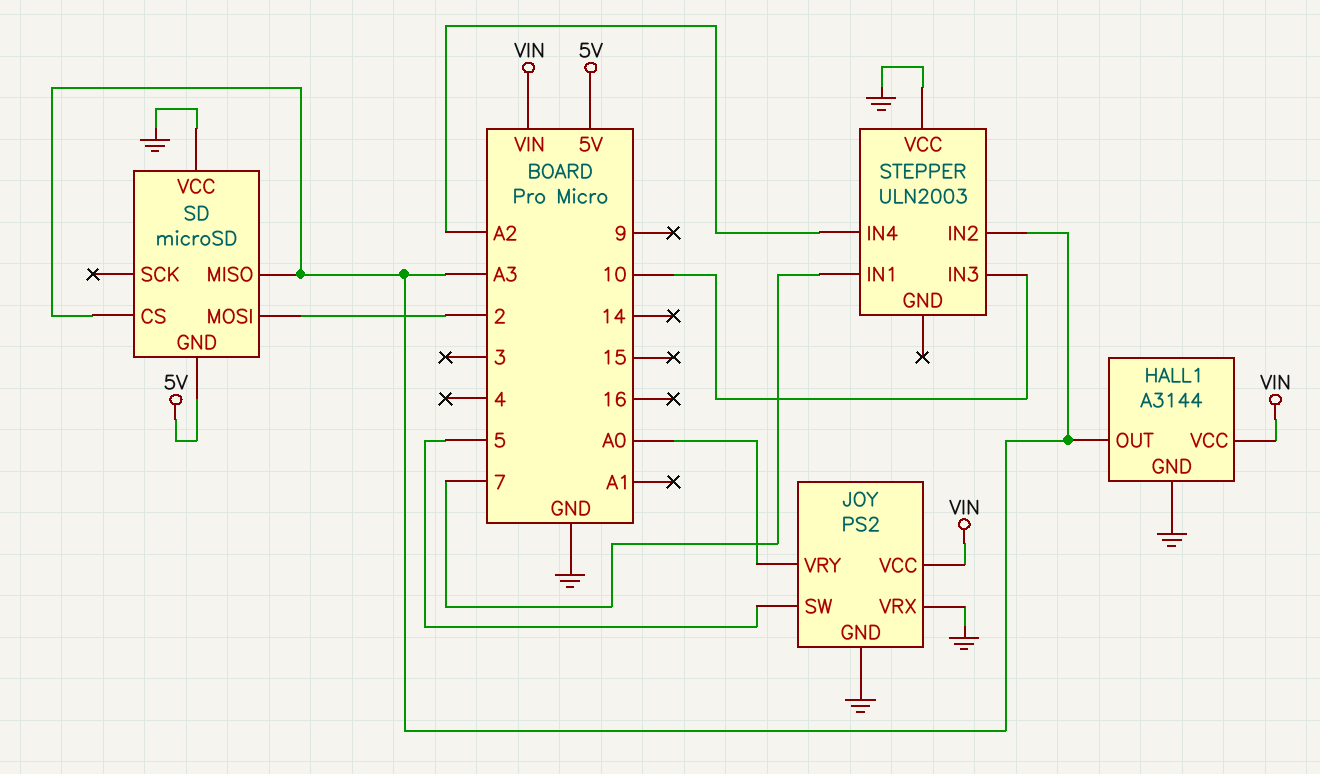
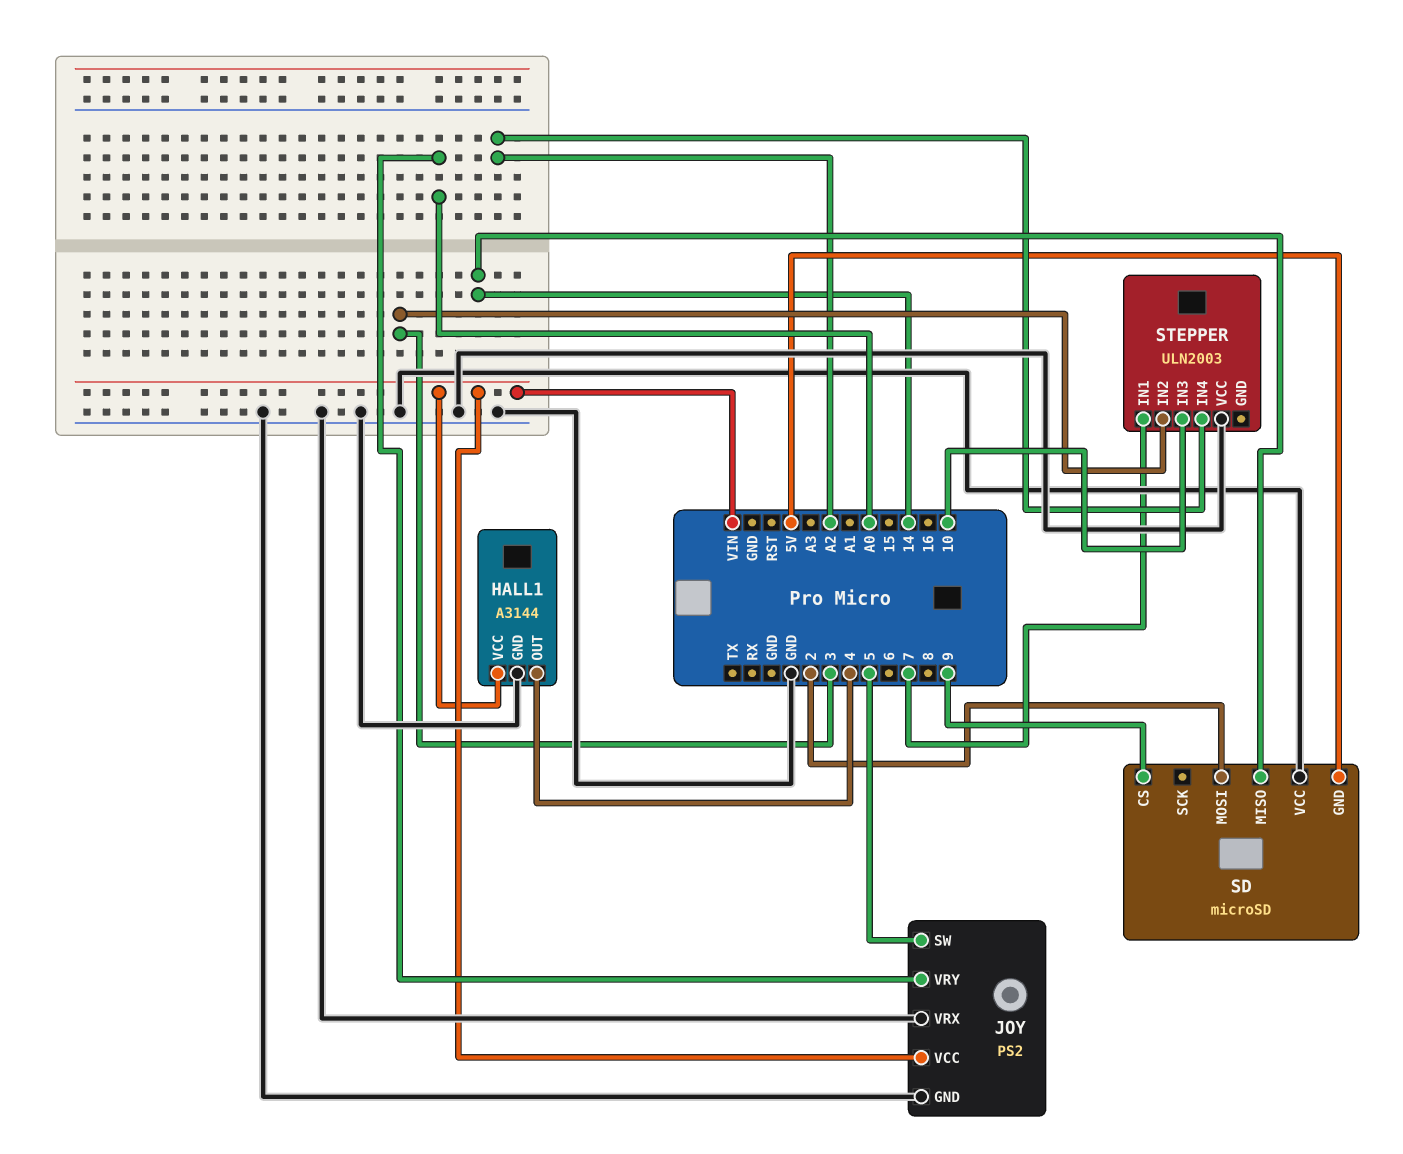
HALL1 pin OUT: A3 -> 4
SD pin CS: A3 -> 9
SD pin MISO: A3 -> 14
STEPPER pin IN2: A3 -> 3

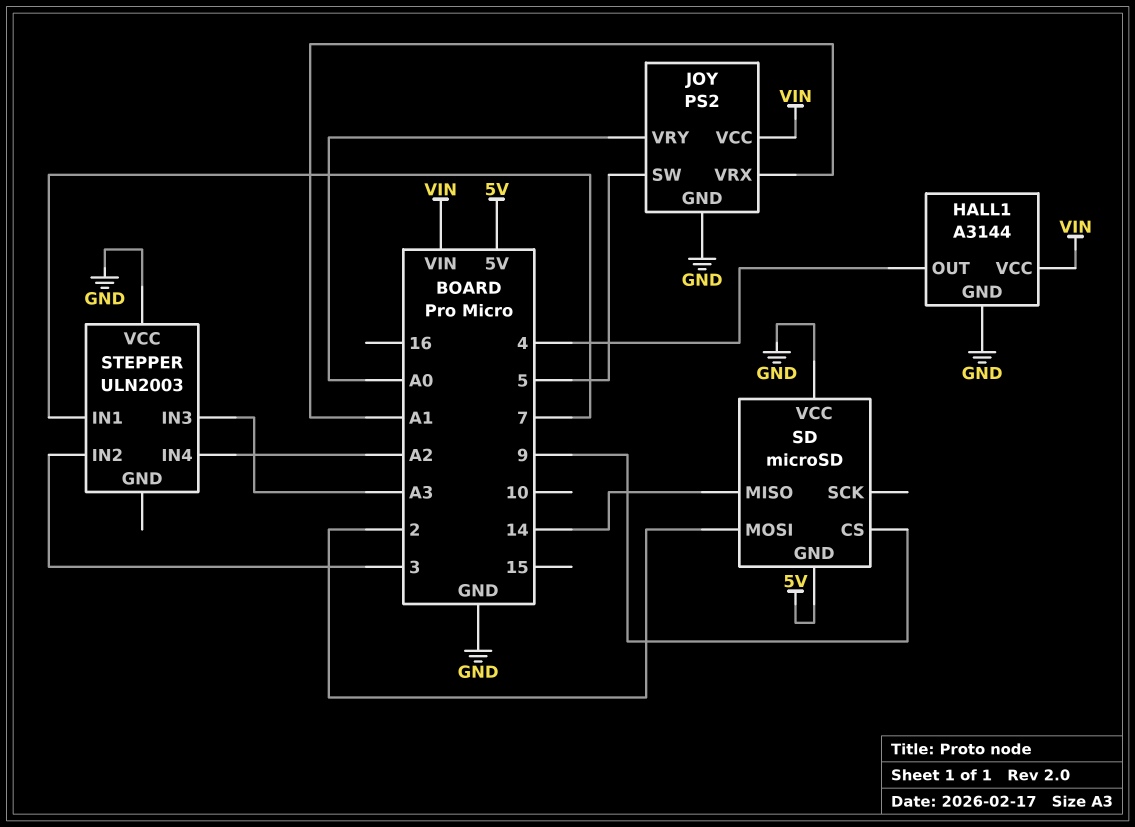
JOY pin VRX: GND -> A1
STEPPER pin IN3: 10 -> A3

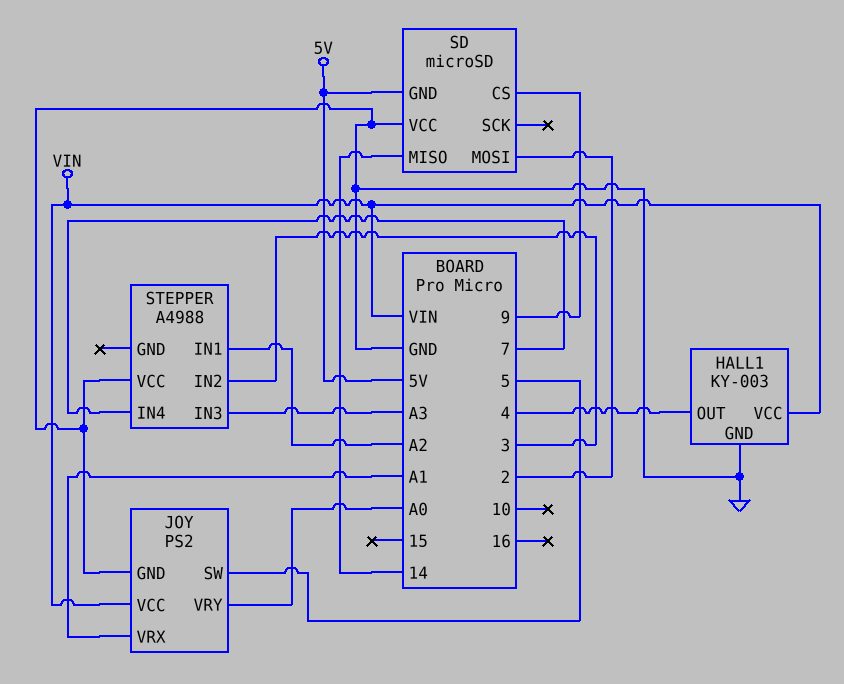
HALL1: A3144 -> KY-003
STEPPER: ULN2003 -> A4988
STEPPER pin IN1: 7 -> A2
STEPPER pin IN4: A2 -> 7

